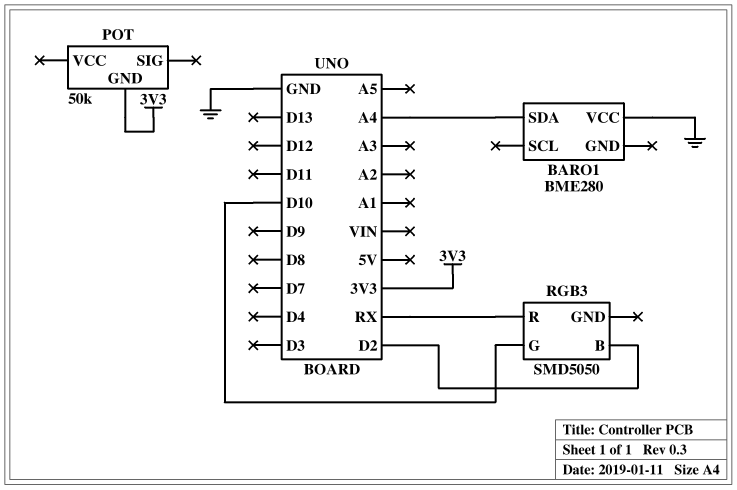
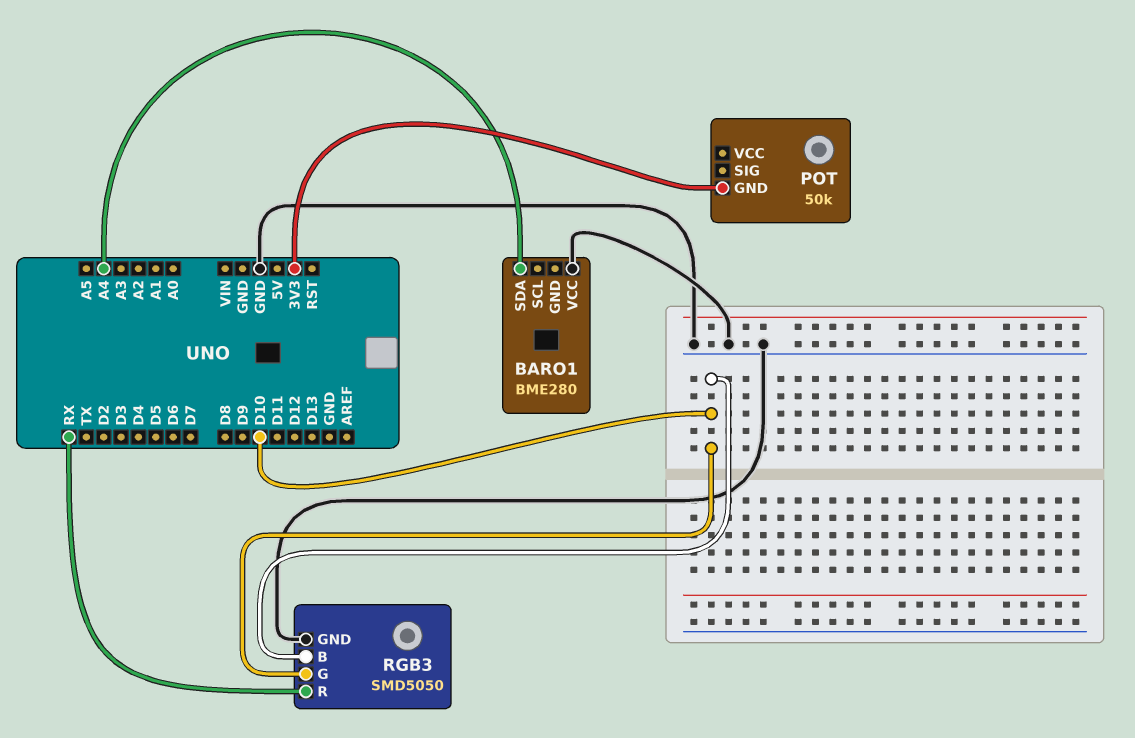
RGB3 pin B: D2 -> D10
RGB3 pin GND: none -> GND

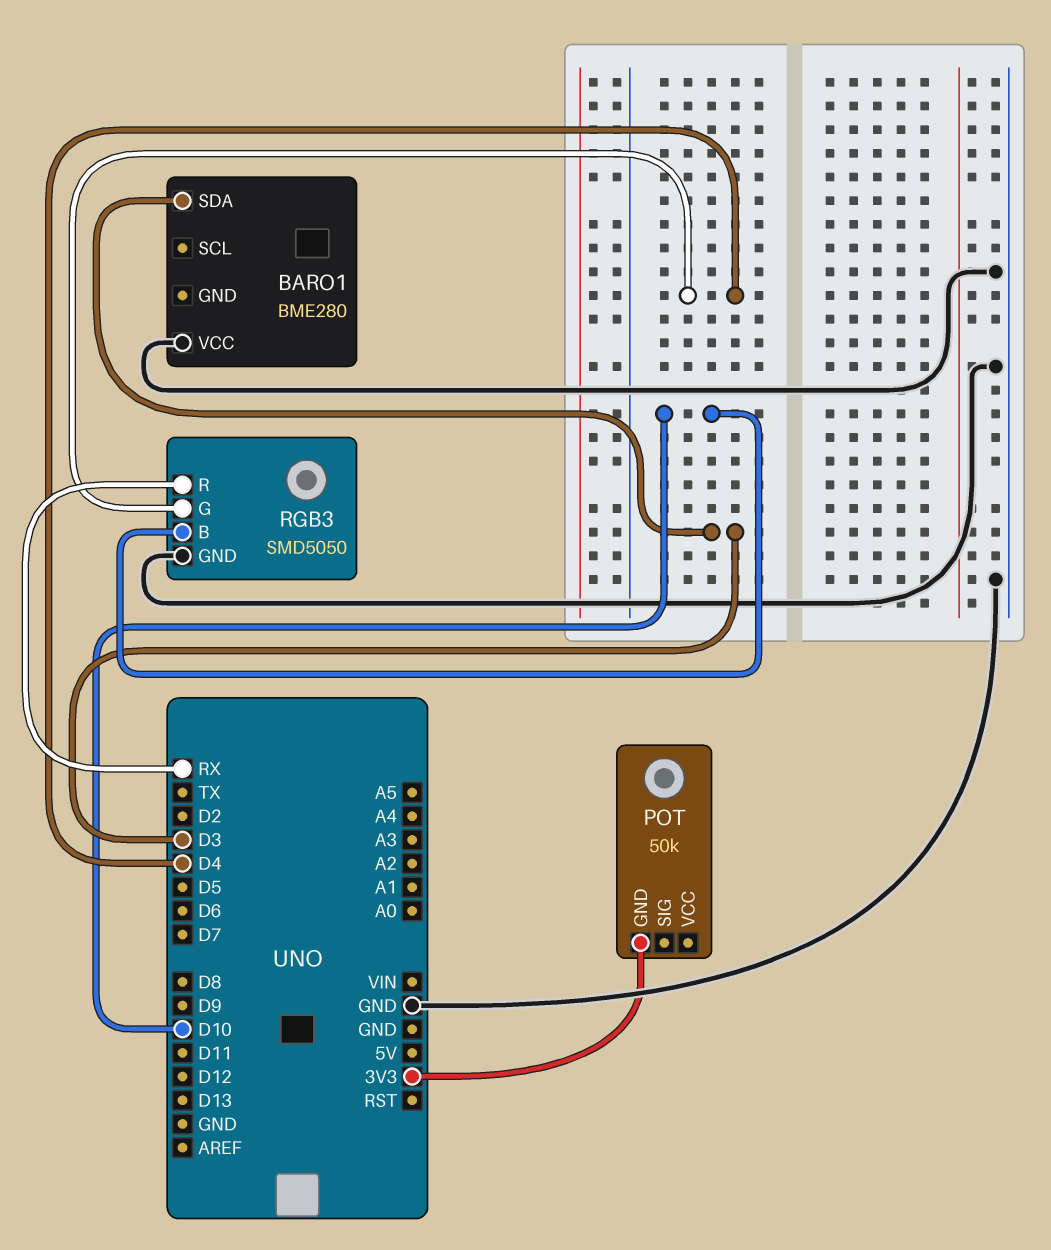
BARO1 pin SDA: A4 -> D3
RGB3 pin G: D10 -> D4

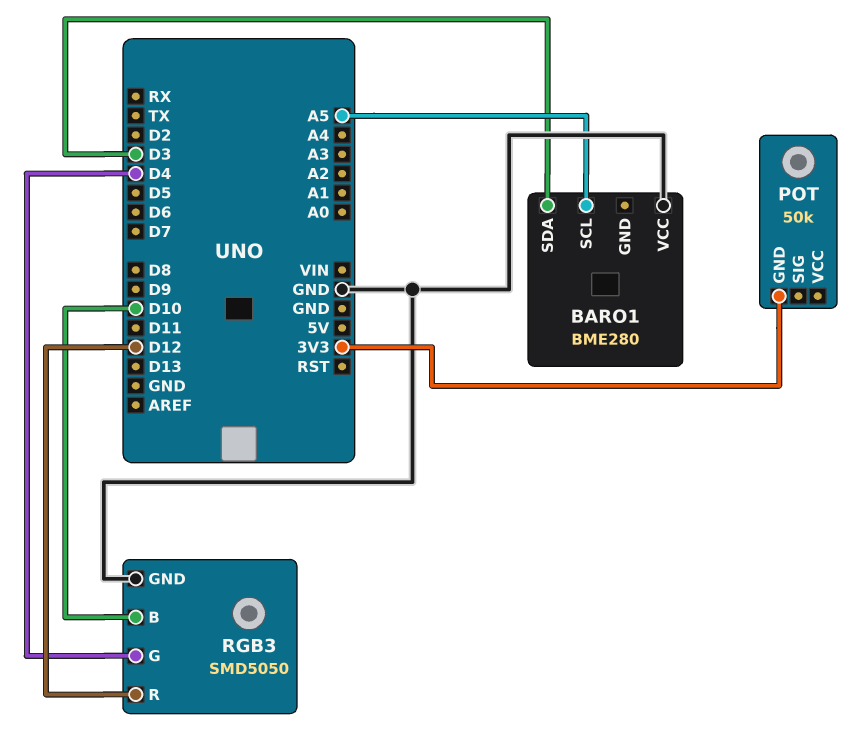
BARO1 pin SCL: none -> A5
RGB3 pin R: RX -> D12

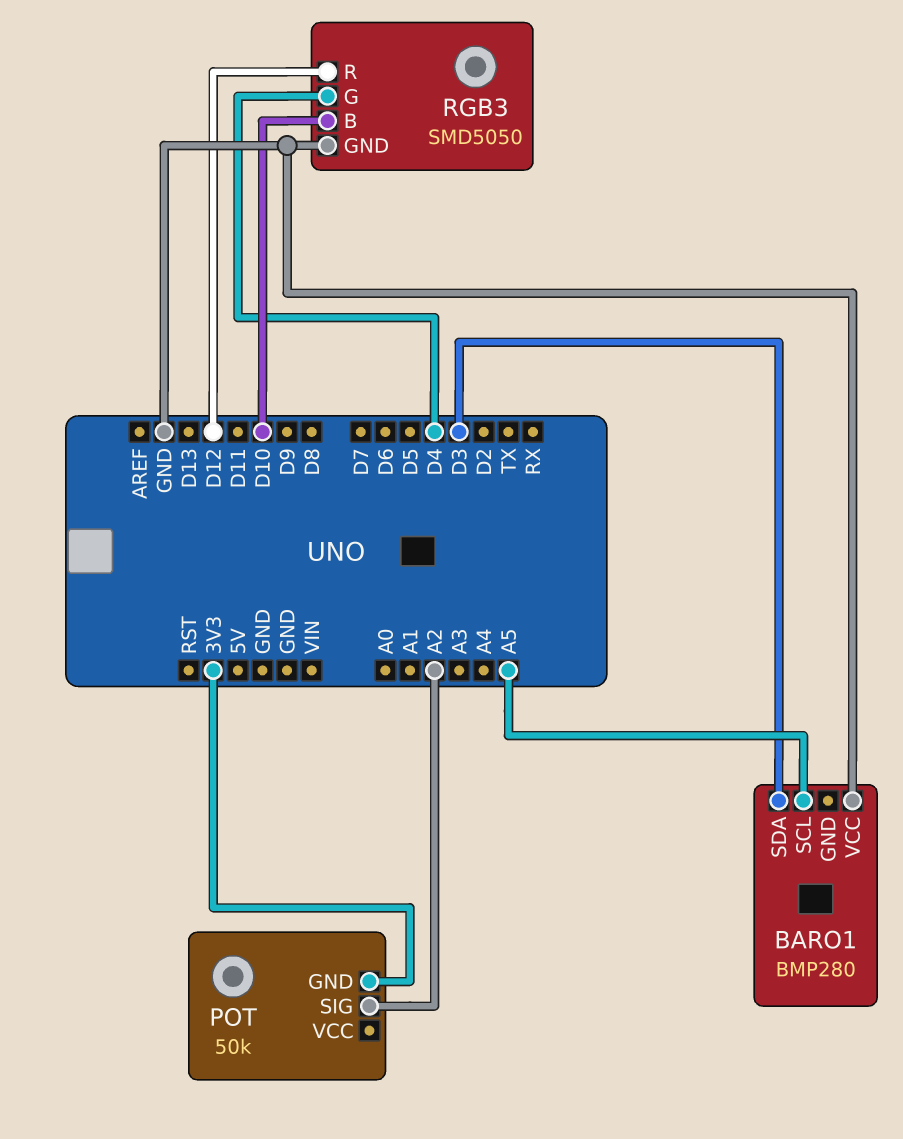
BARO1: BME280 -> BMP280
POT pin SIG: none -> A2

